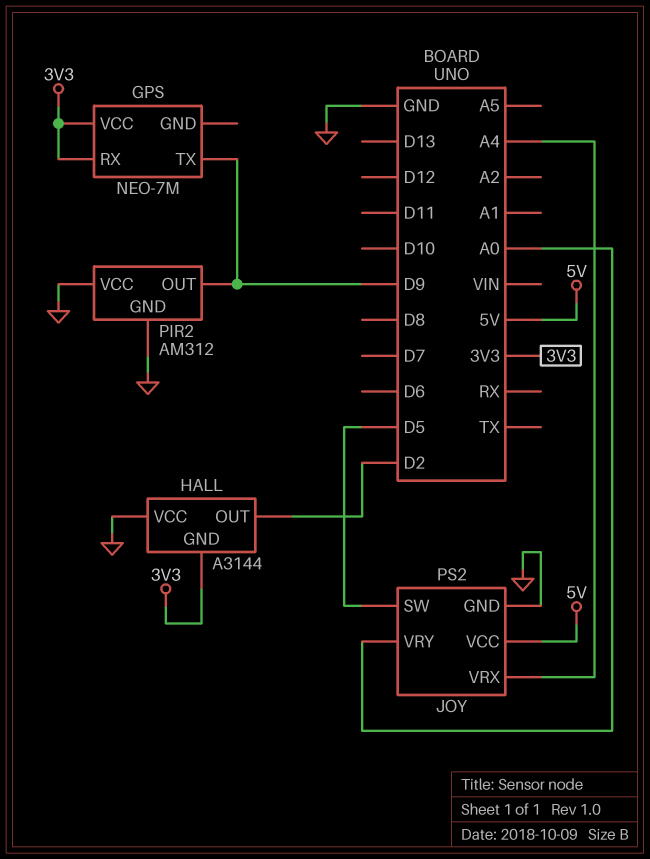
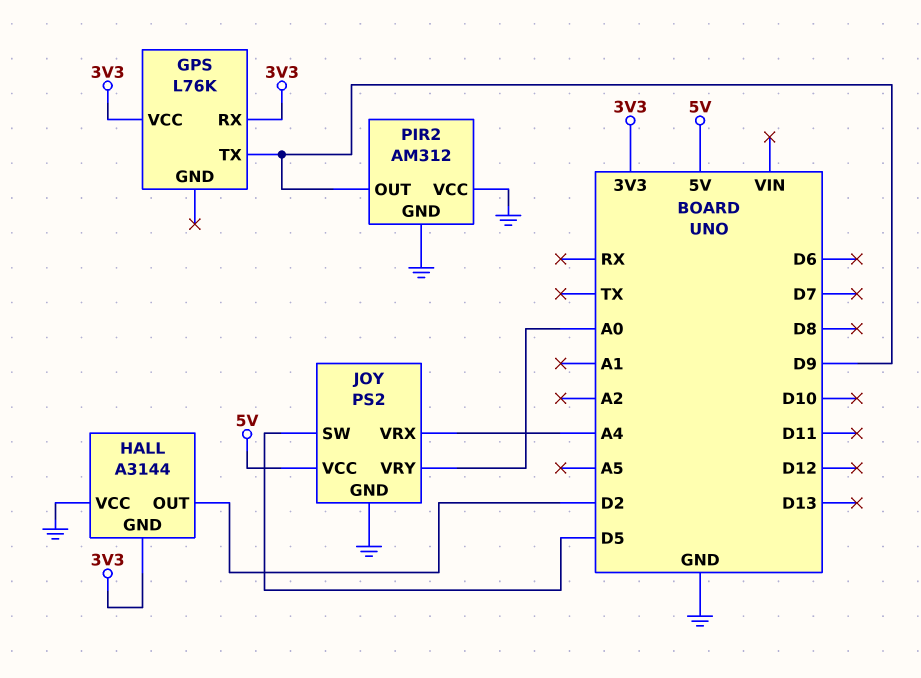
GPS: NEO-7M -> L76K

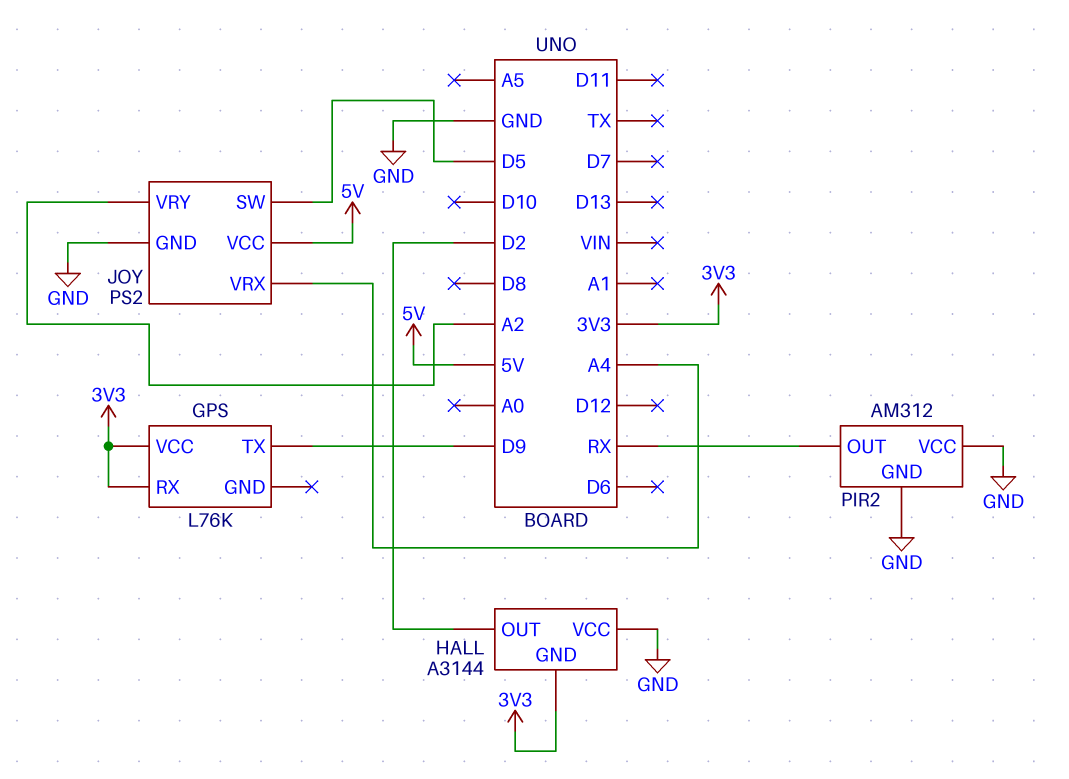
JOY pin VRY: A0 -> A2
PIR2 pin OUT: D9 -> RX

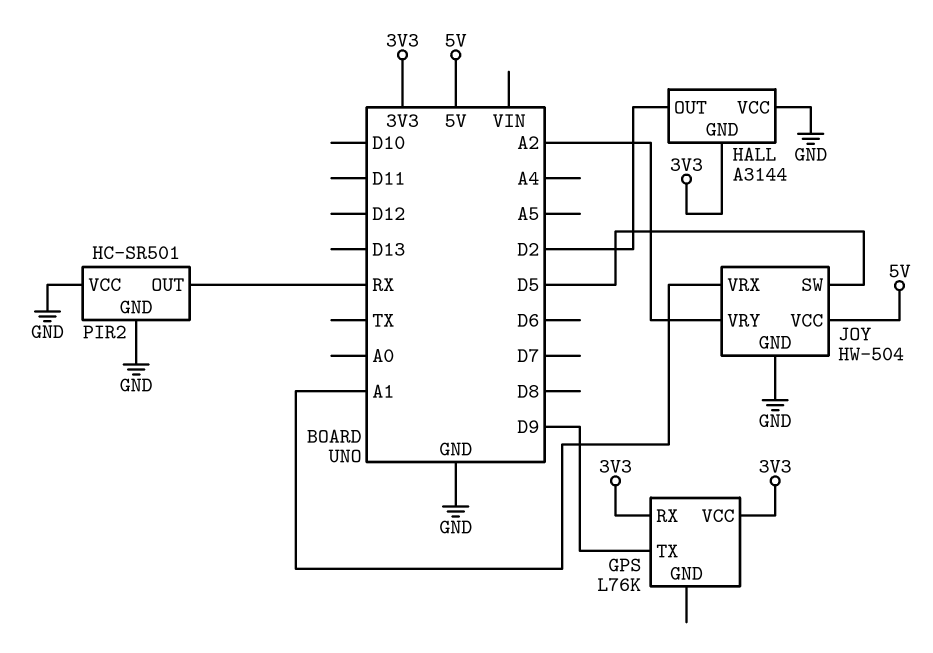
JOY: PS2 -> HW-504
JOY pin VRX: A4 -> A1
PIR2: AM312 -> HC-SR501

